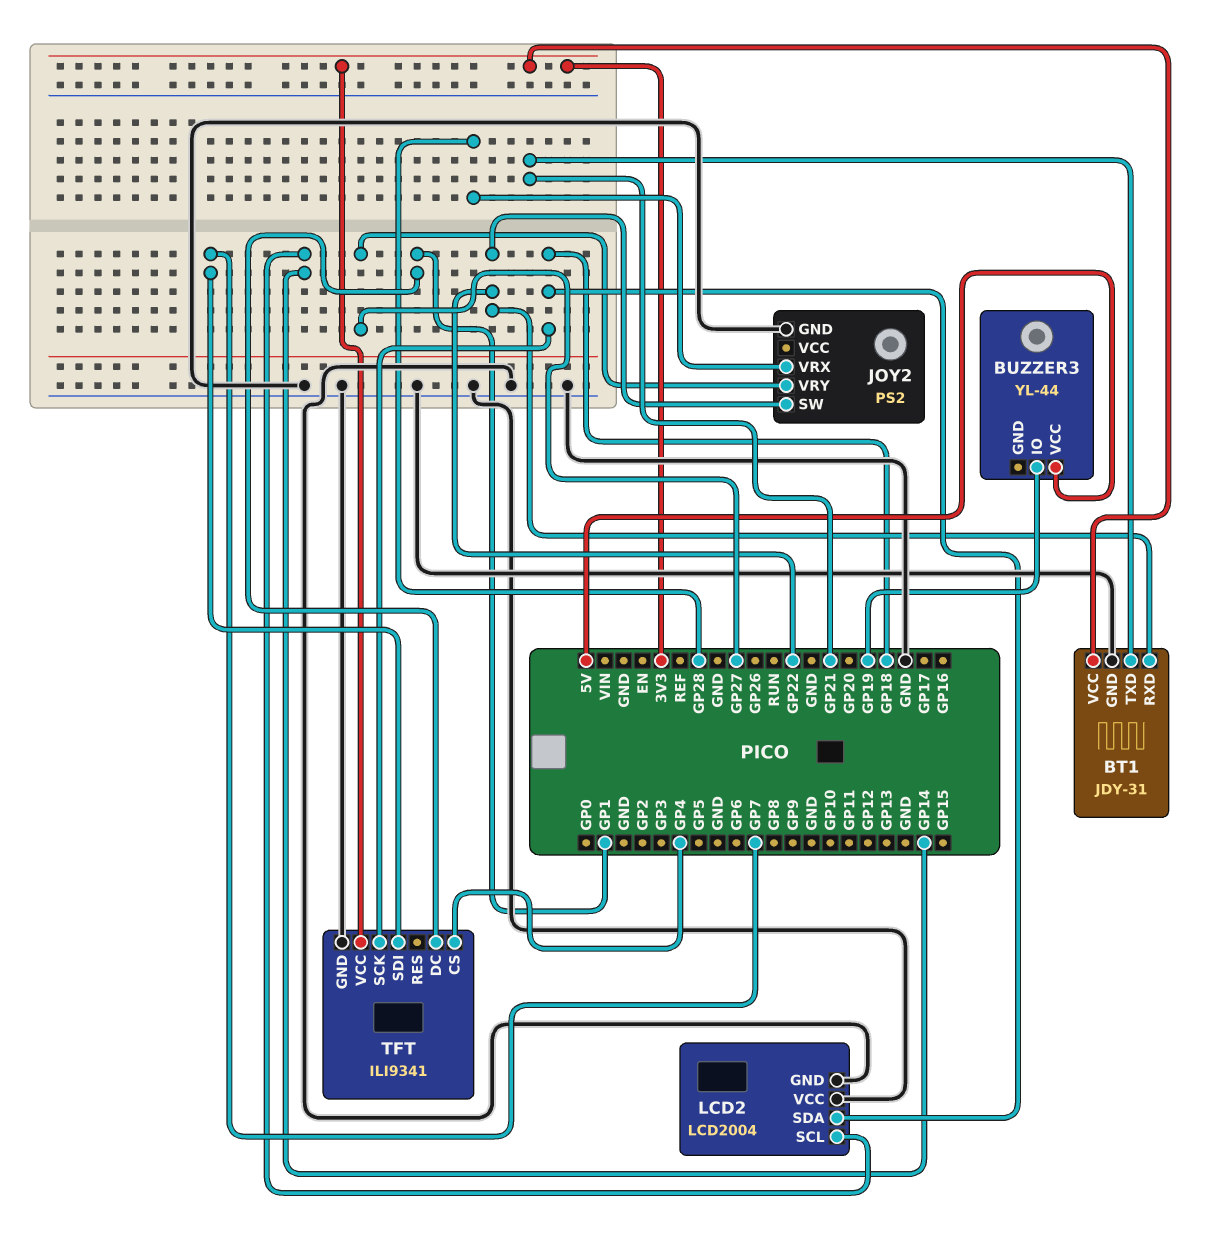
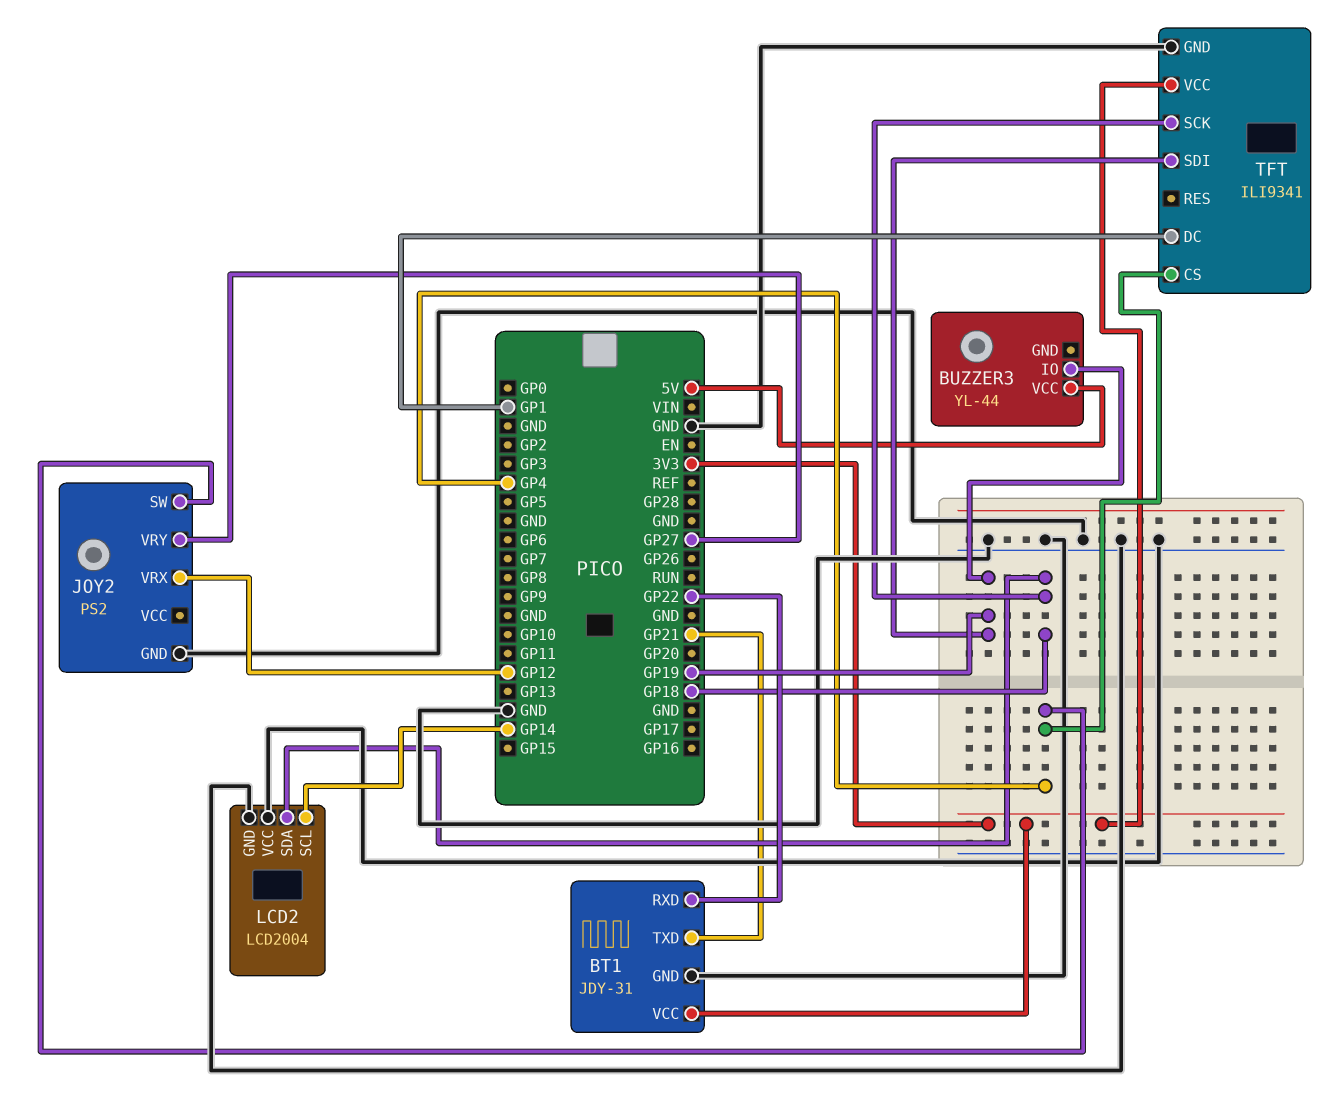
JOY2 pin SW: GP22 -> GP4
JOY2 pin VRX: GP28 -> GP12
TFT pin SDI: GP7 -> GP19

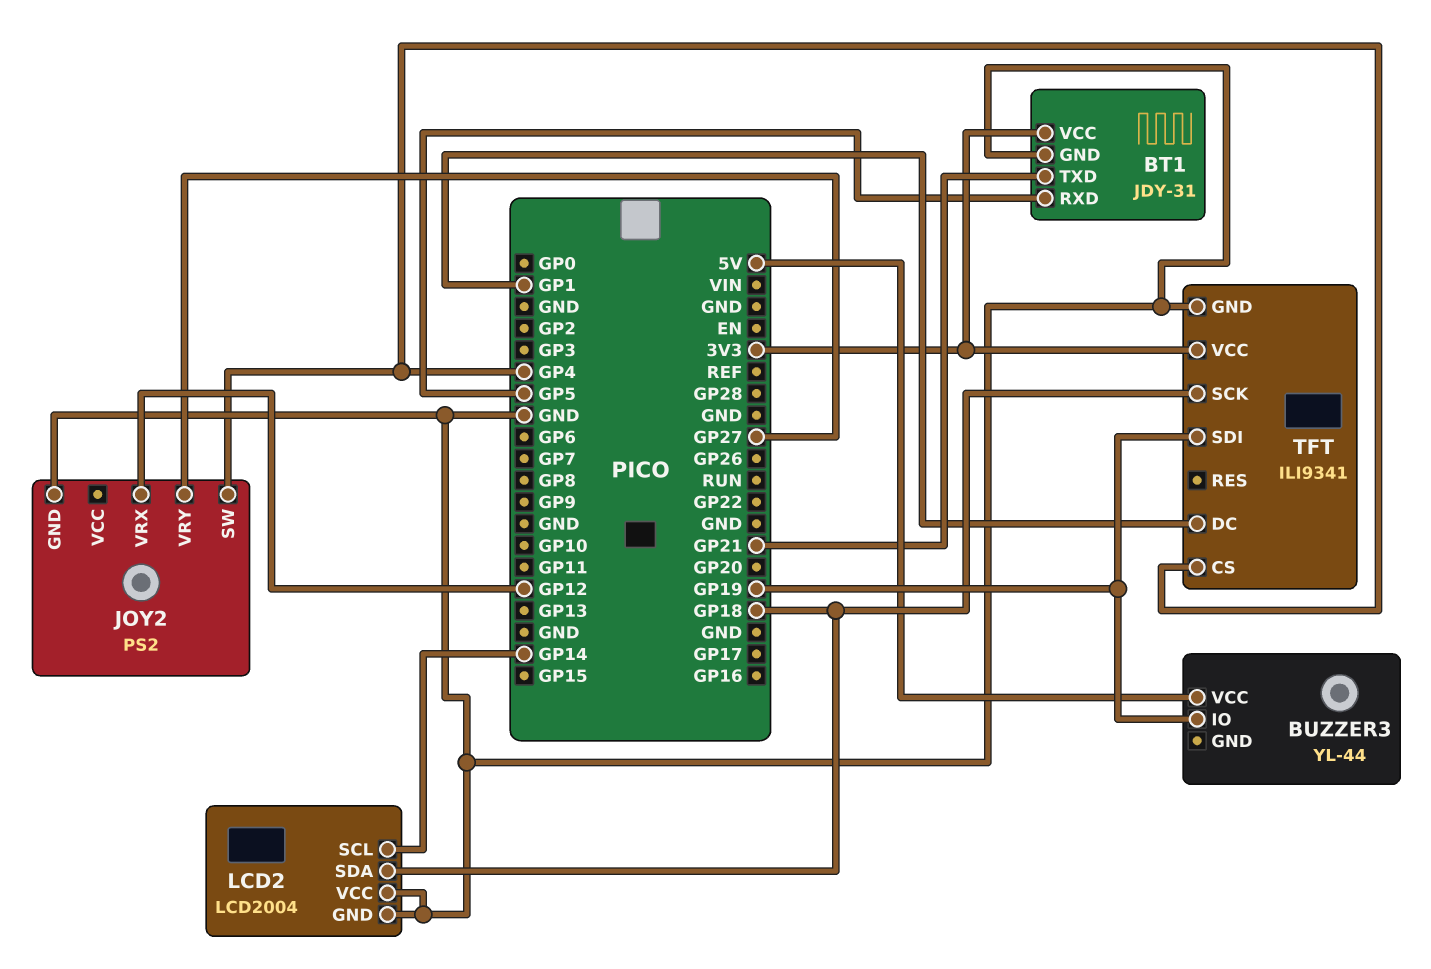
BT1 pin RXD: GP22 -> GP5

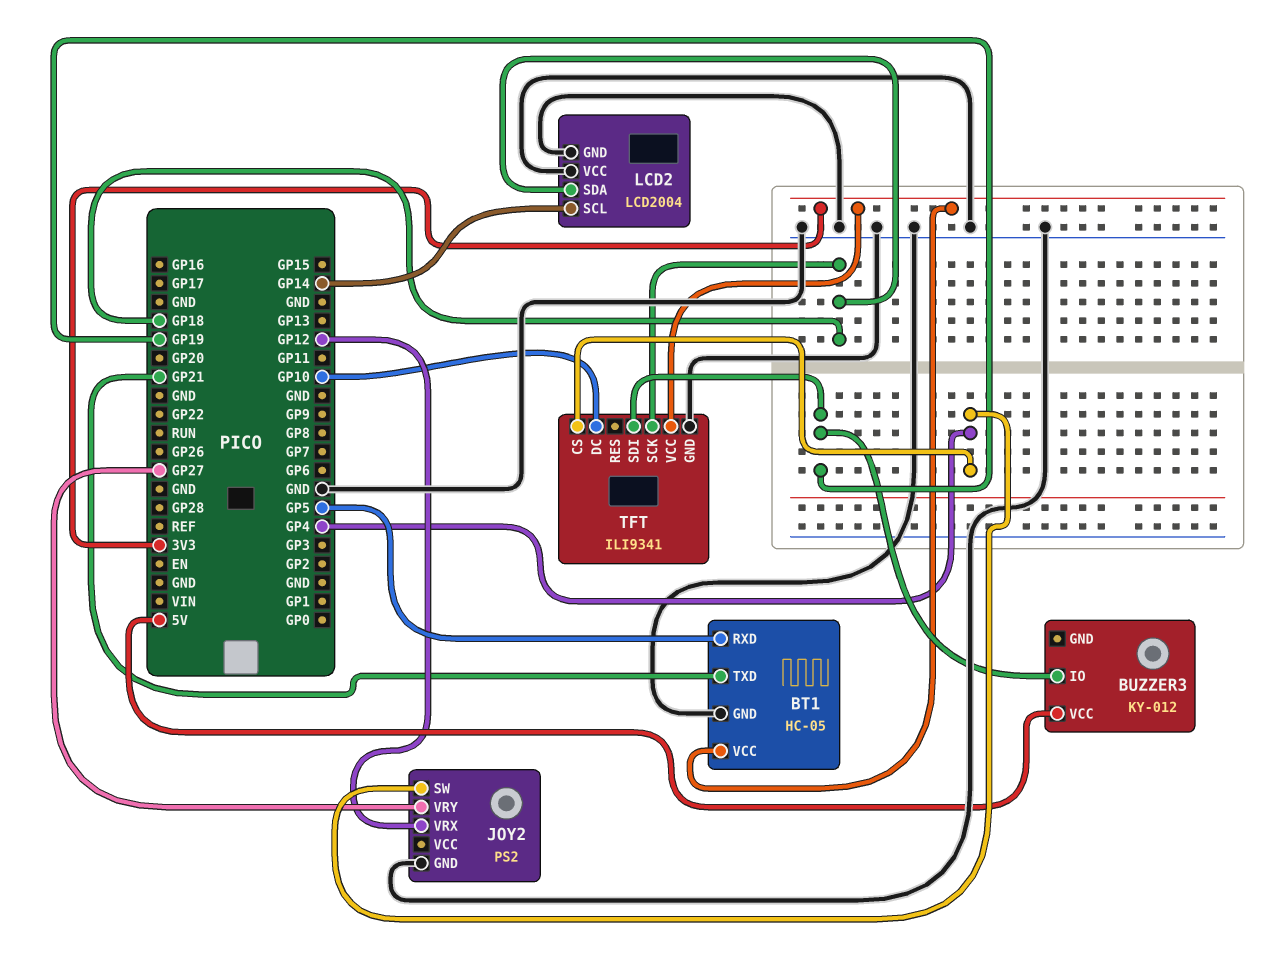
BT1: JDY-31 -> HC-05
BUZZER3: YL-44 -> KY-012
TFT pin DC: GP1 -> GP10

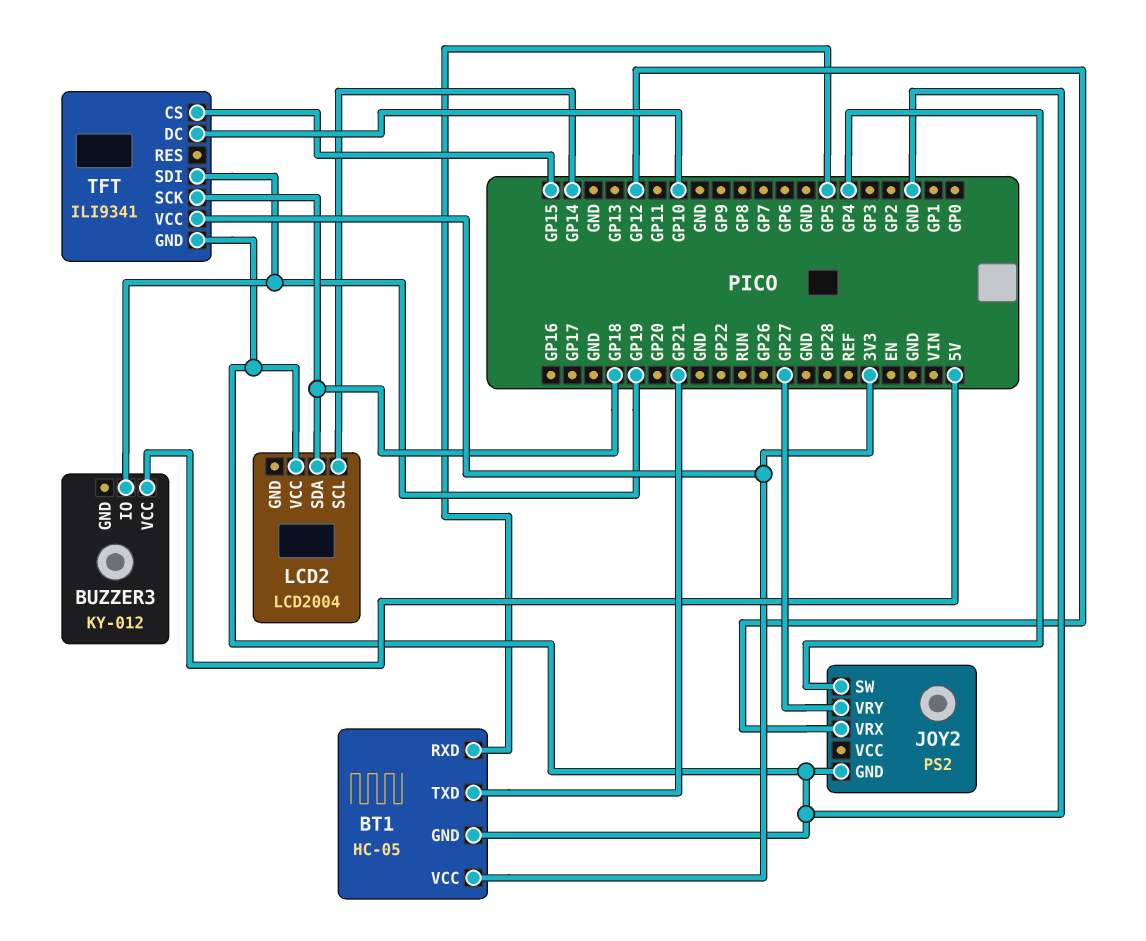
LCD2 pin GND: GND -> none
TFT pin CS: GP4 -> GP15

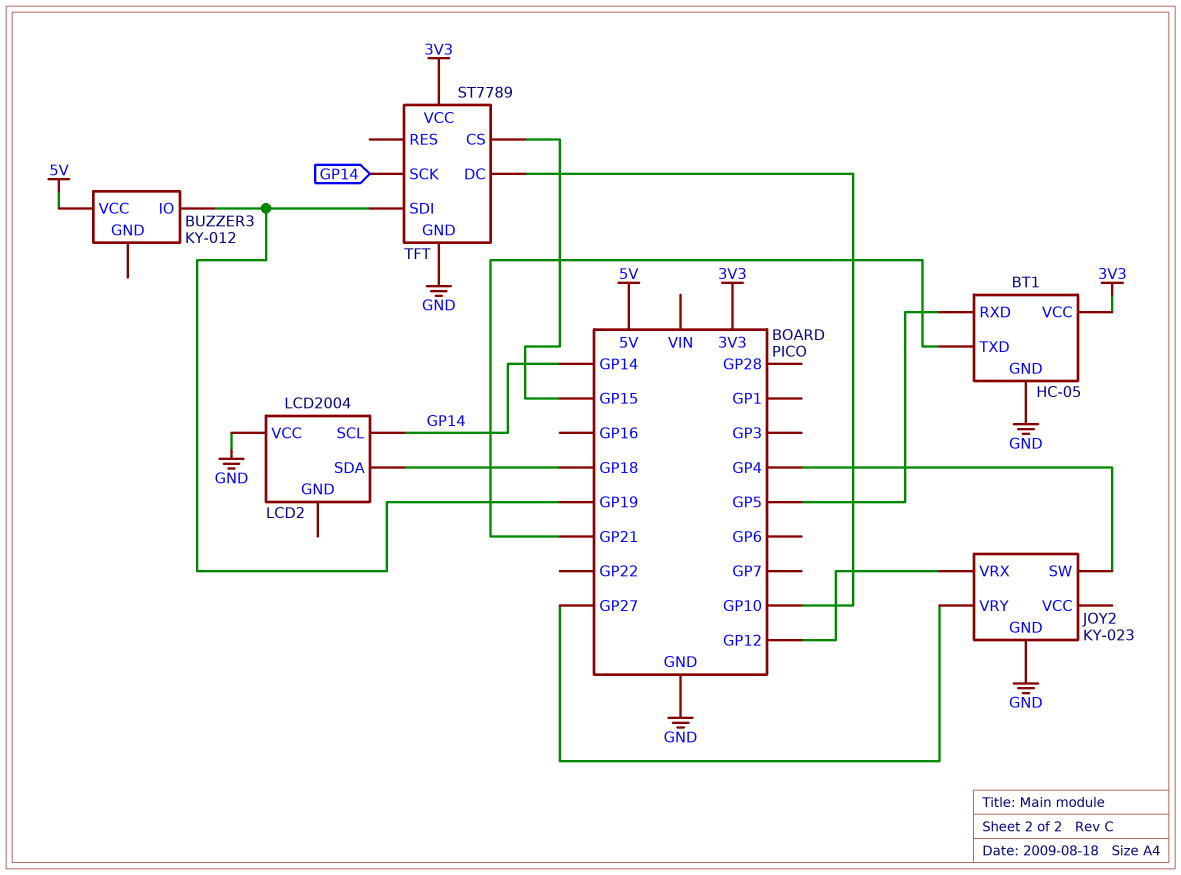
JOY2: PS2 -> KY-023
TFT: ILI9341 -> ST7789
TFT pin SCK: GP18 -> GP14

